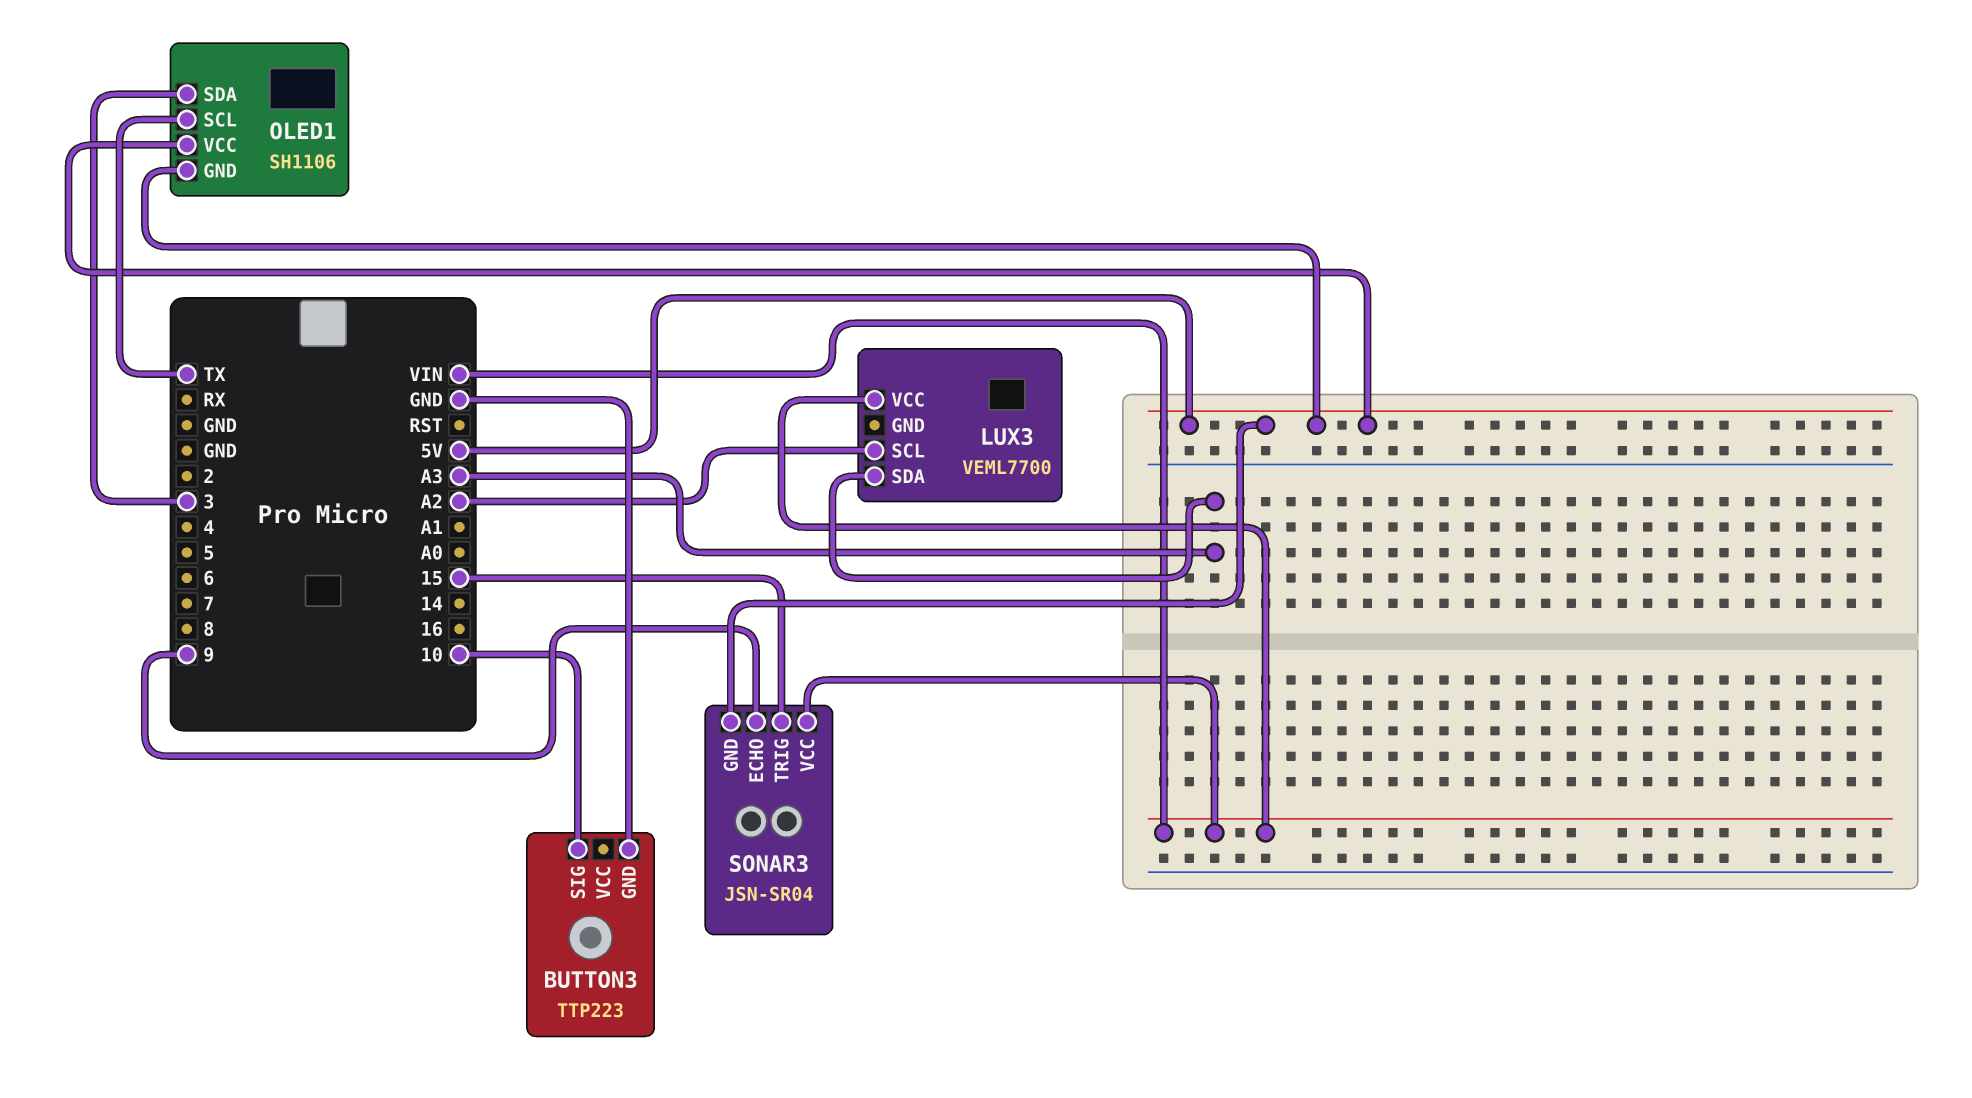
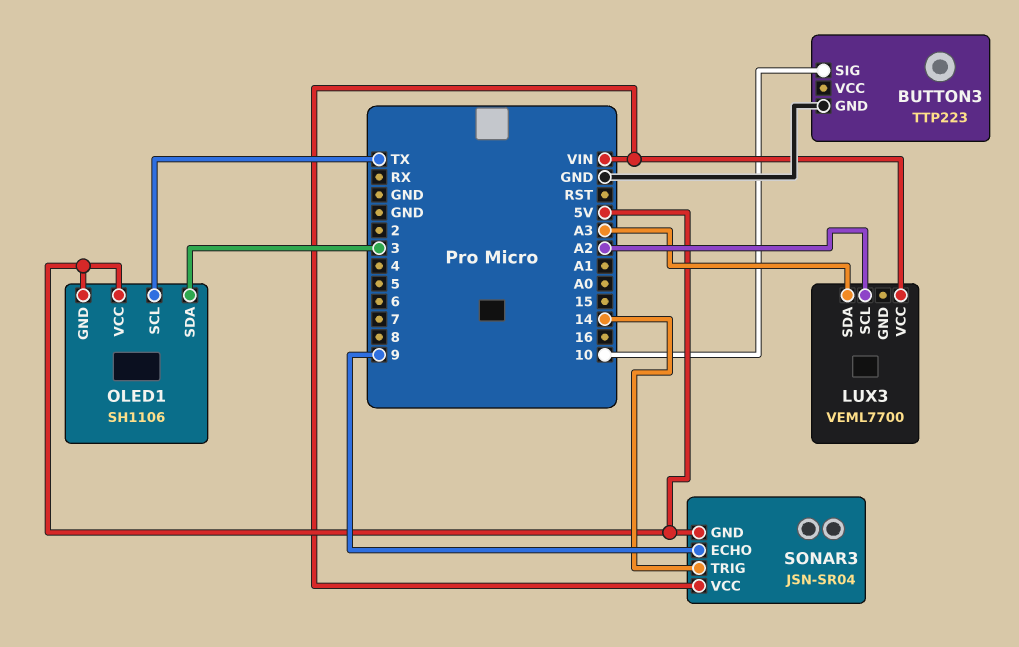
SONAR3 pin TRIG: 15 -> 14

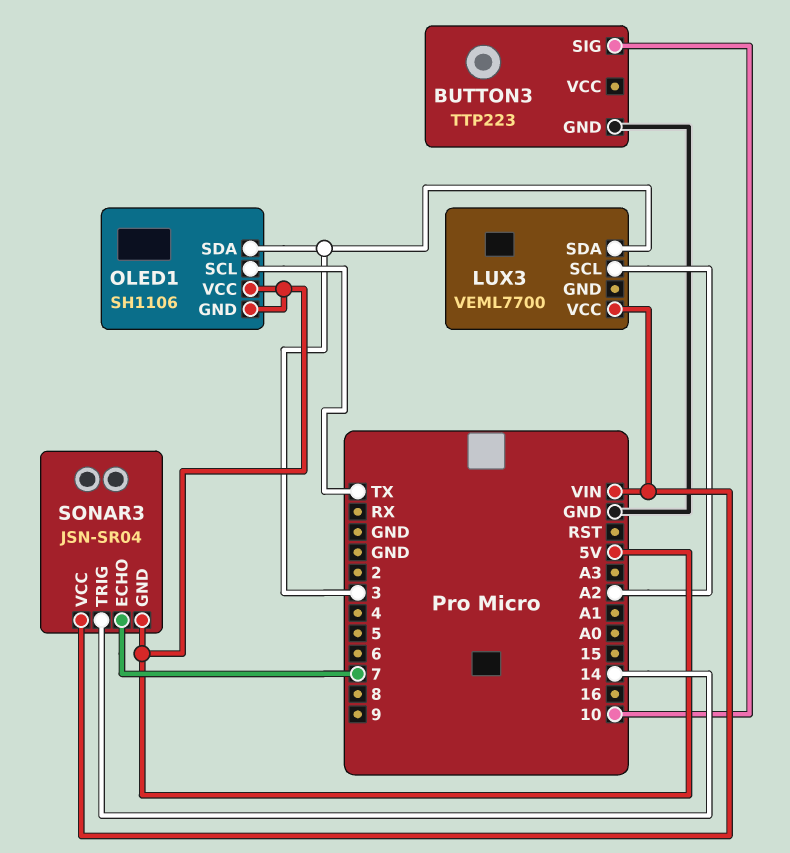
LUX3 pin SDA: A3 -> 3
SONAR3 pin ECHO: 9 -> 7

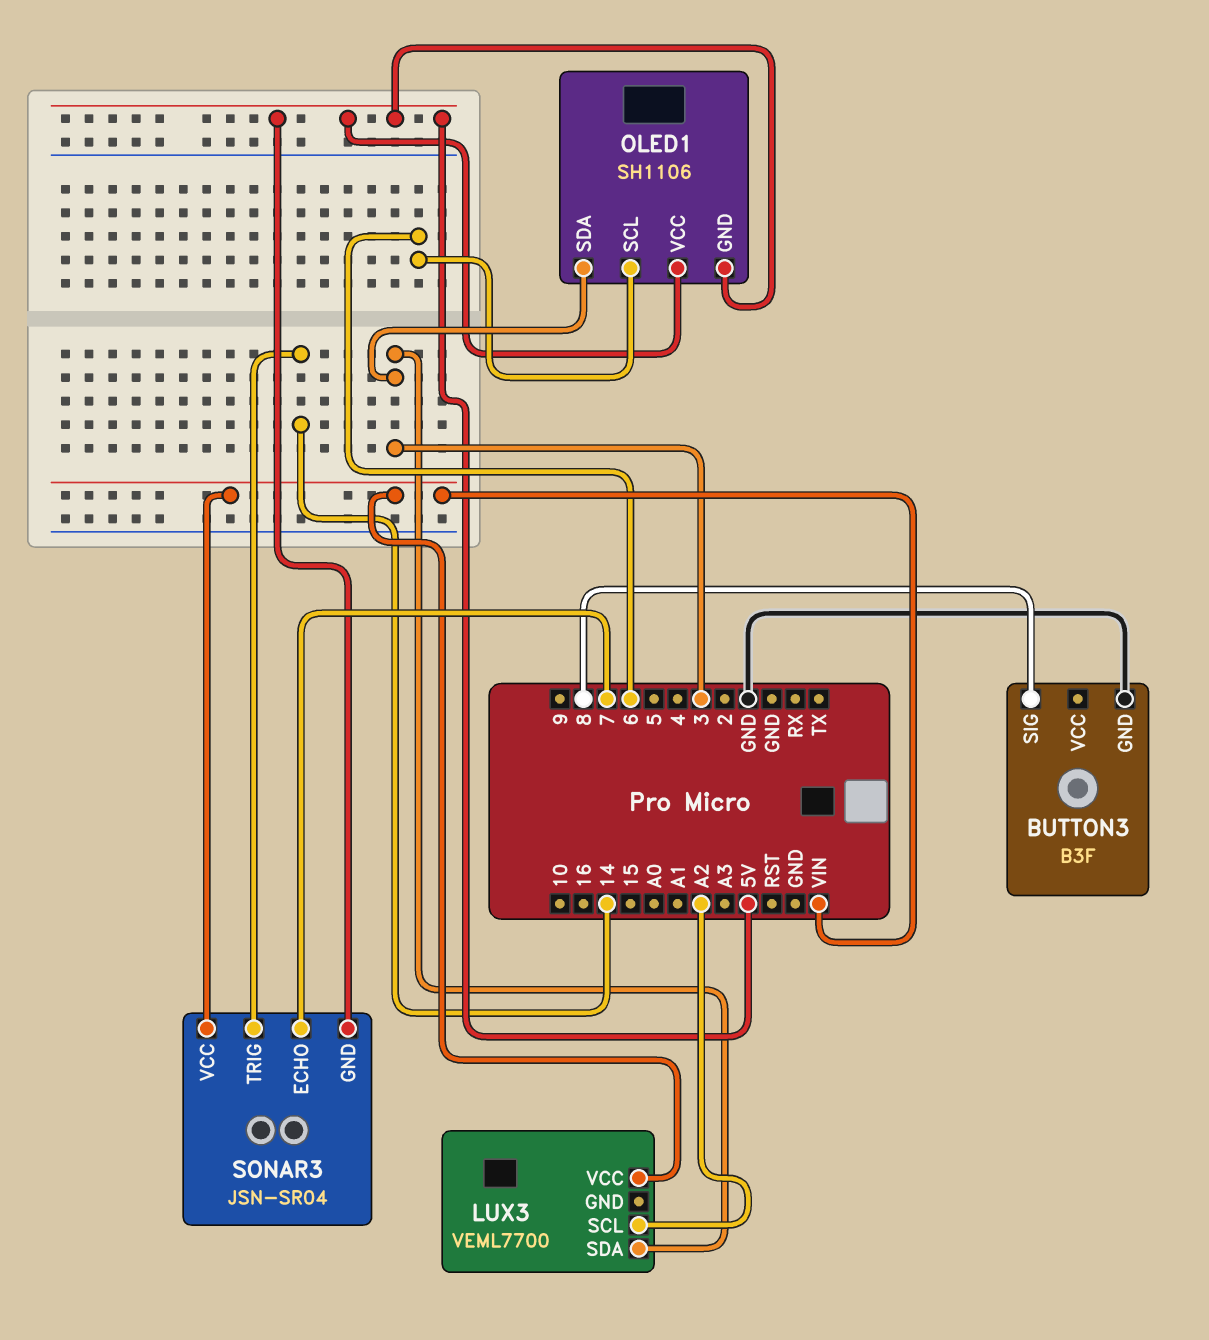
BUTTON3: TTP223 -> B3F
BUTTON3 pin SIG: 10 -> 8
OLED1 pin SCL: TX -> 6

